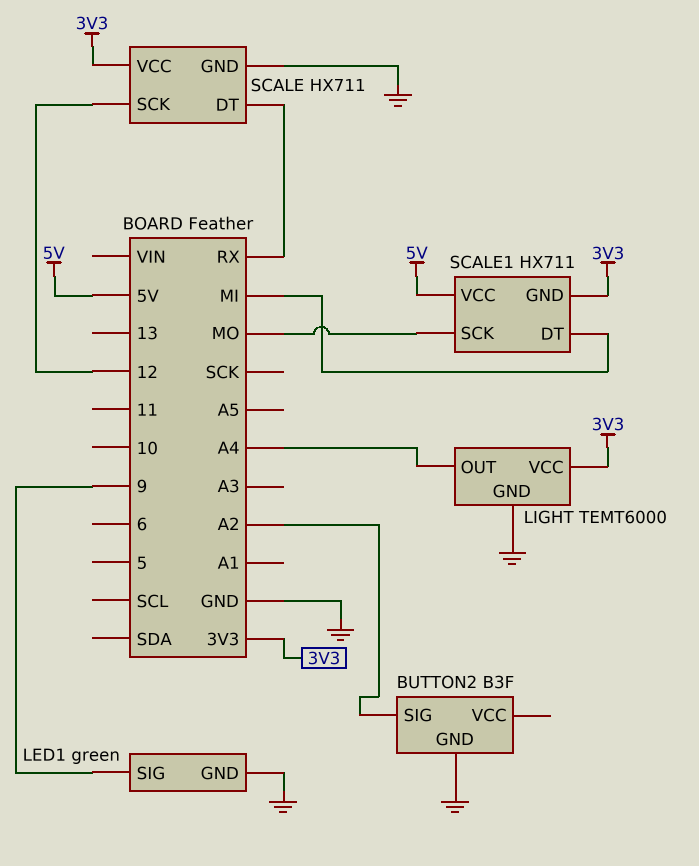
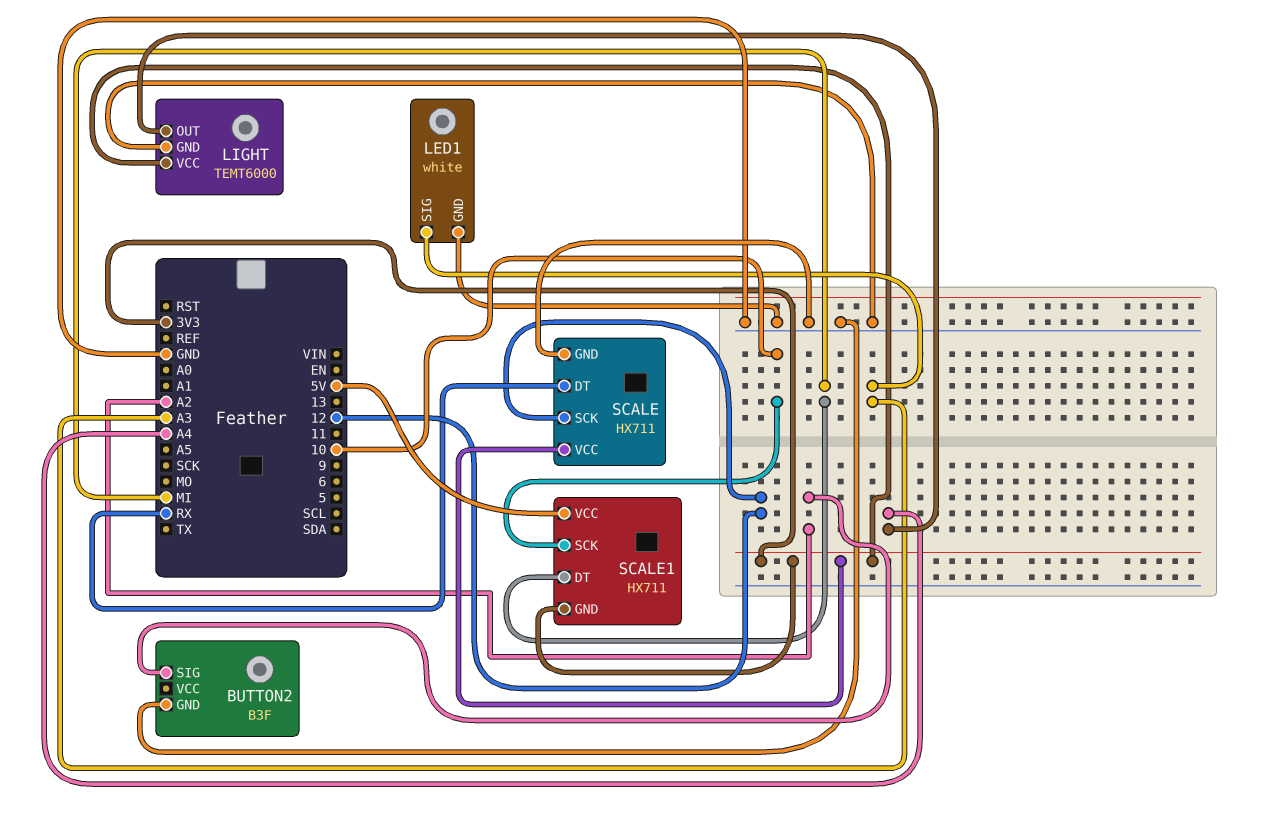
LED1: green -> white
LED1 pin SIG: 9 -> A3
SCALE1 pin SCK: MO -> 10

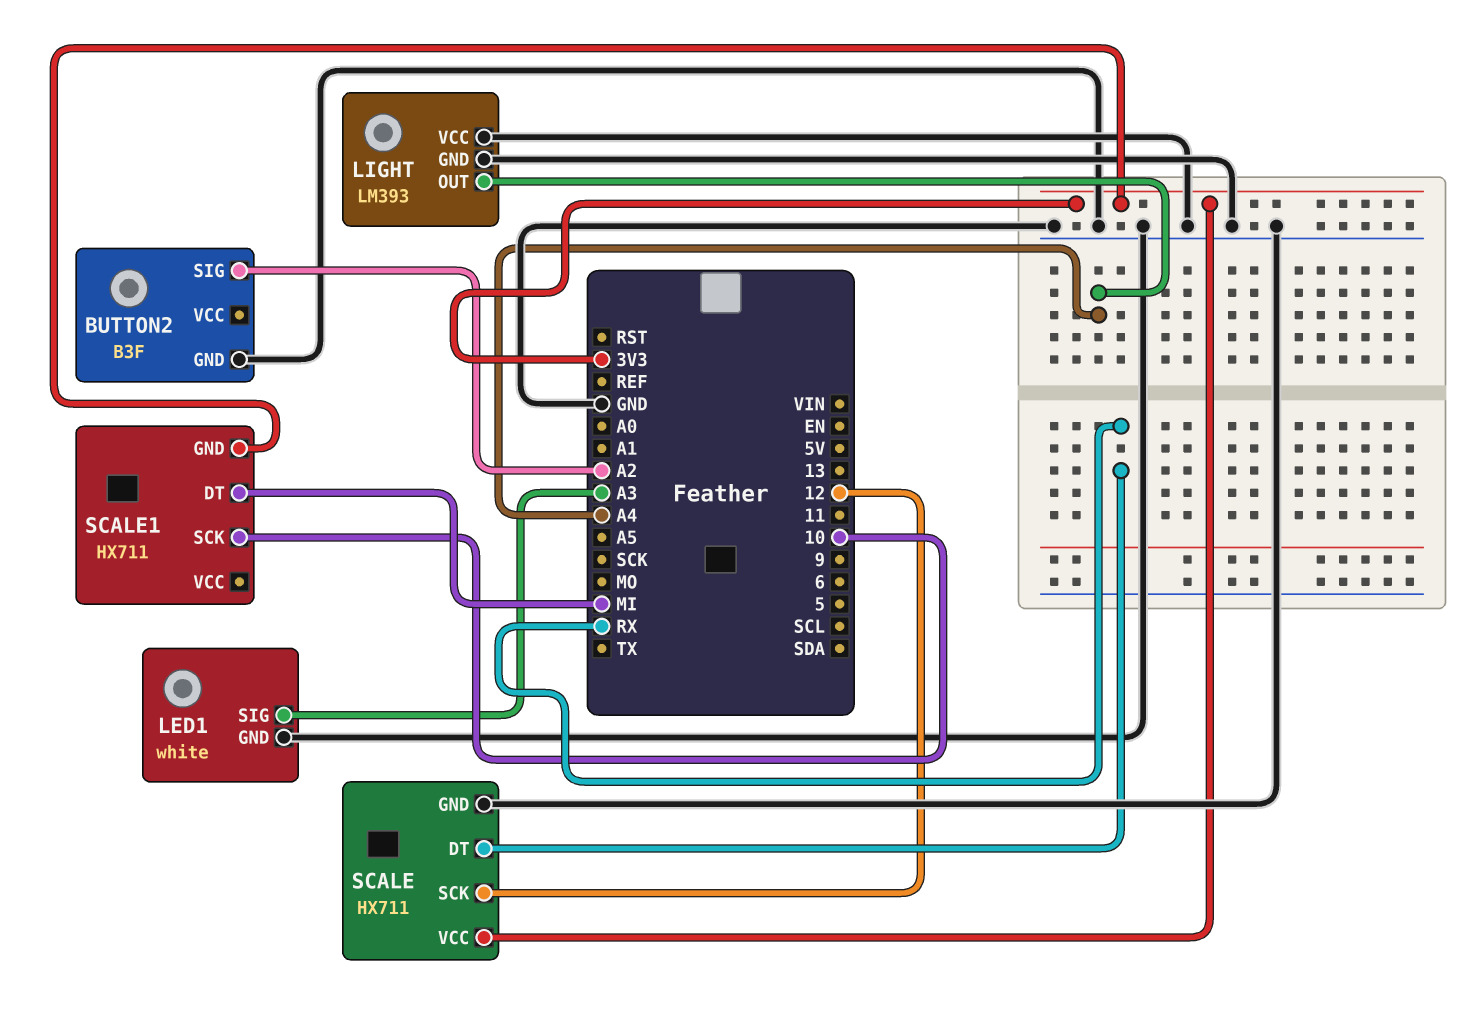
LIGHT: TEMT6000 -> LM393
LIGHT pin VCC: 3V3 -> GND
SCALE1 pin VCC: 5V -> none

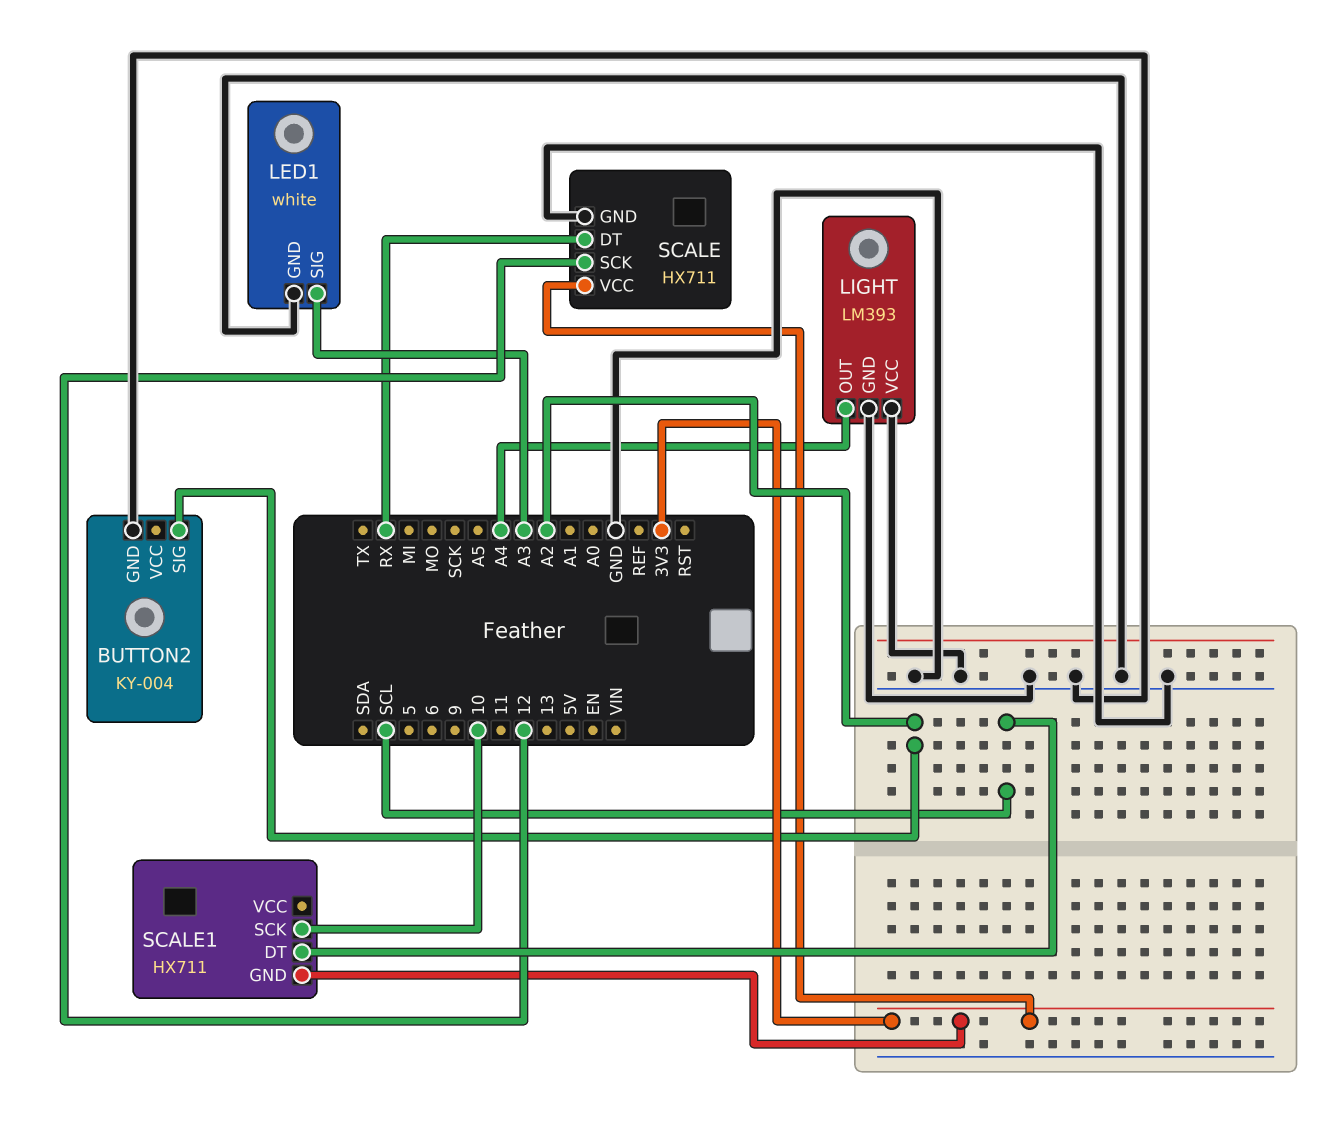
BUTTON2: B3F -> KY-004
SCALE1 pin DT: MI -> SCL

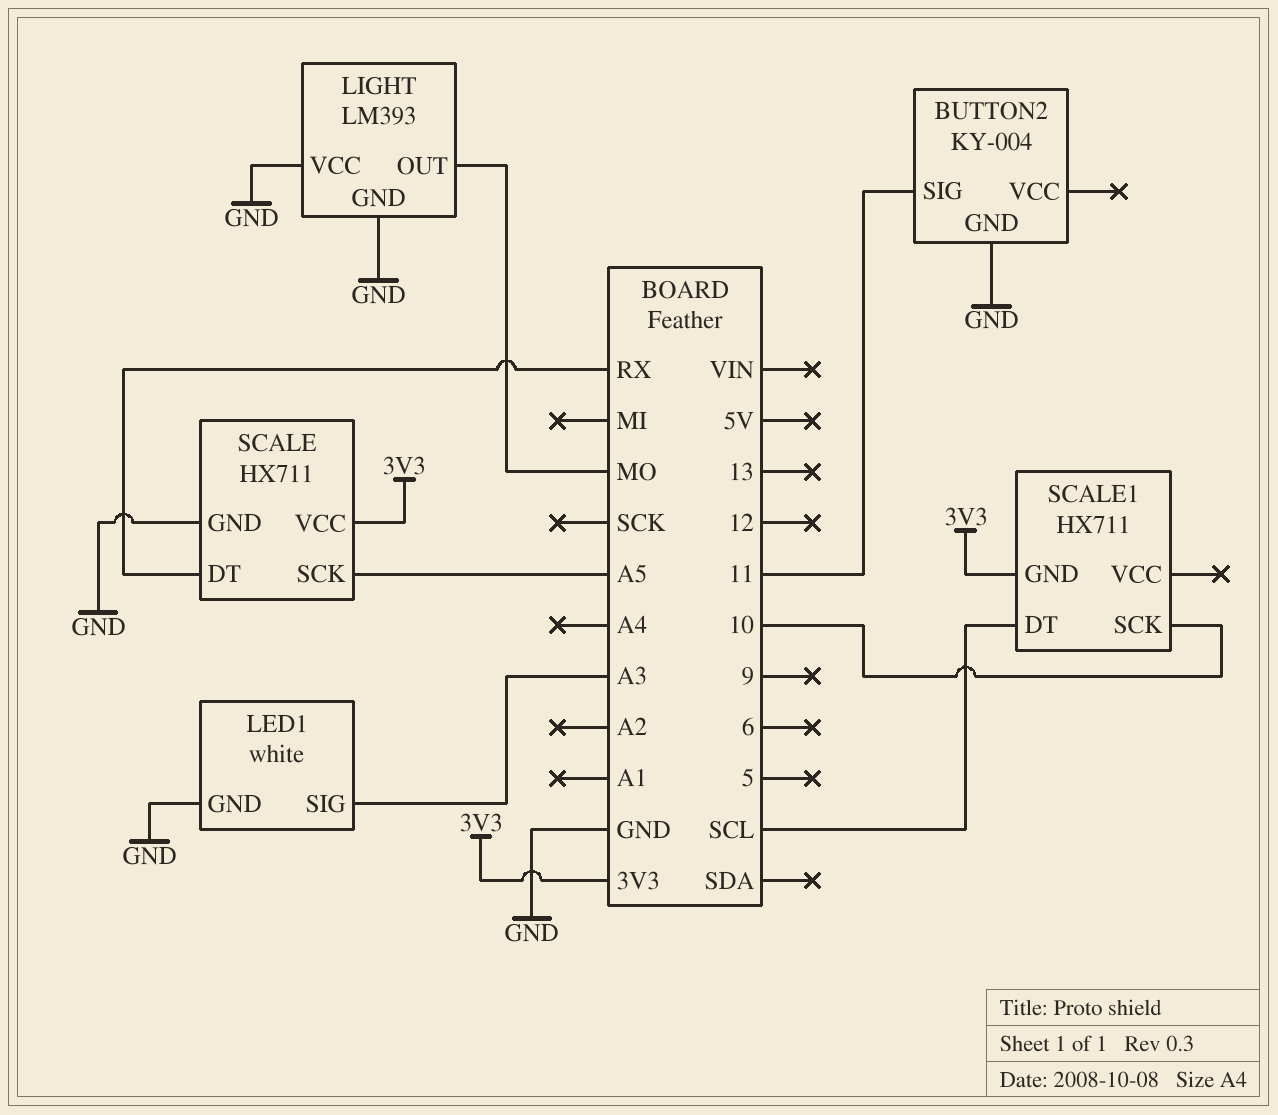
BUTTON2 pin SIG: A2 -> 11
LIGHT pin OUT: A4 -> MO
SCALE pin SCK: 12 -> A5

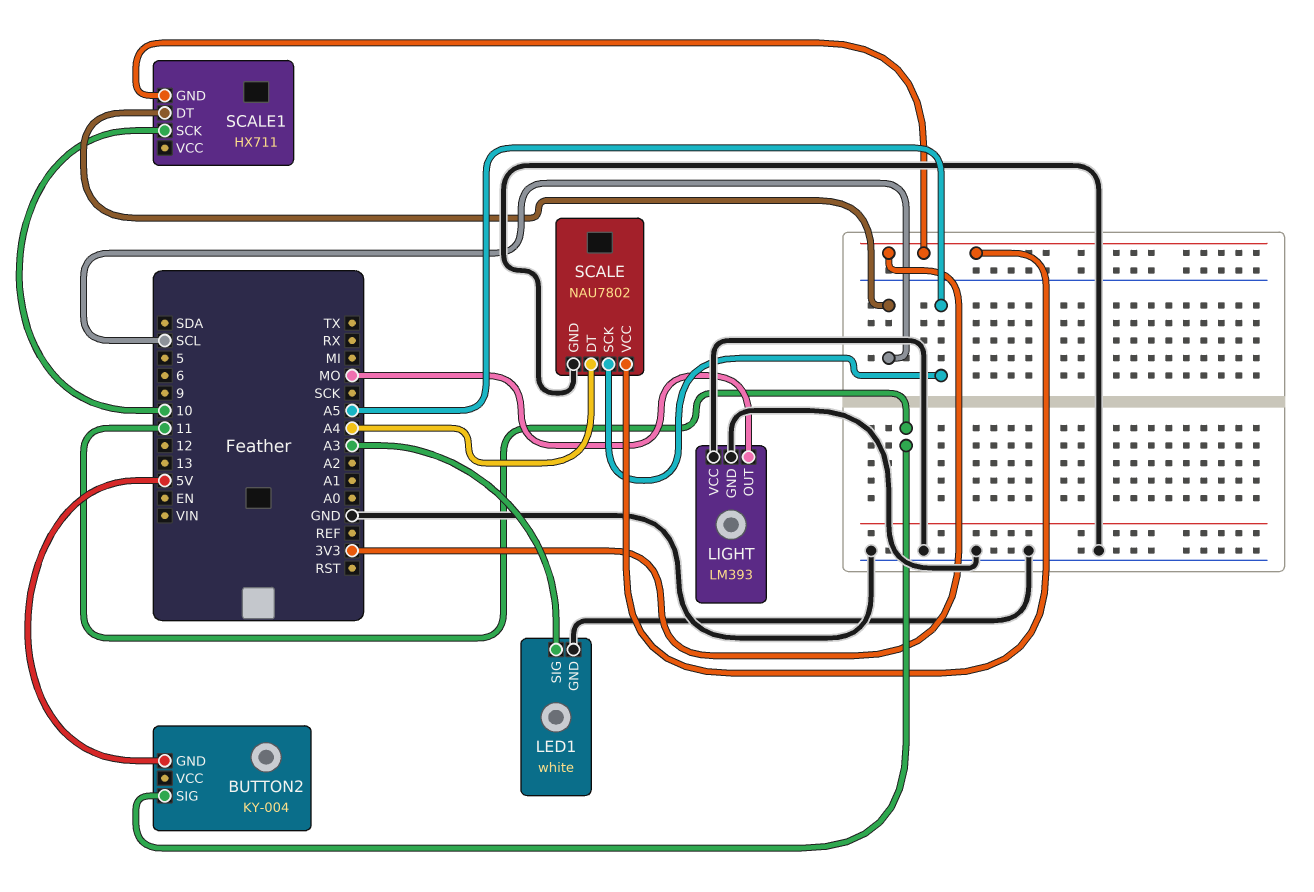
BUTTON2 pin GND: GND -> 5V
SCALE: HX711 -> NAU7802
SCALE pin DT: RX -> A4

